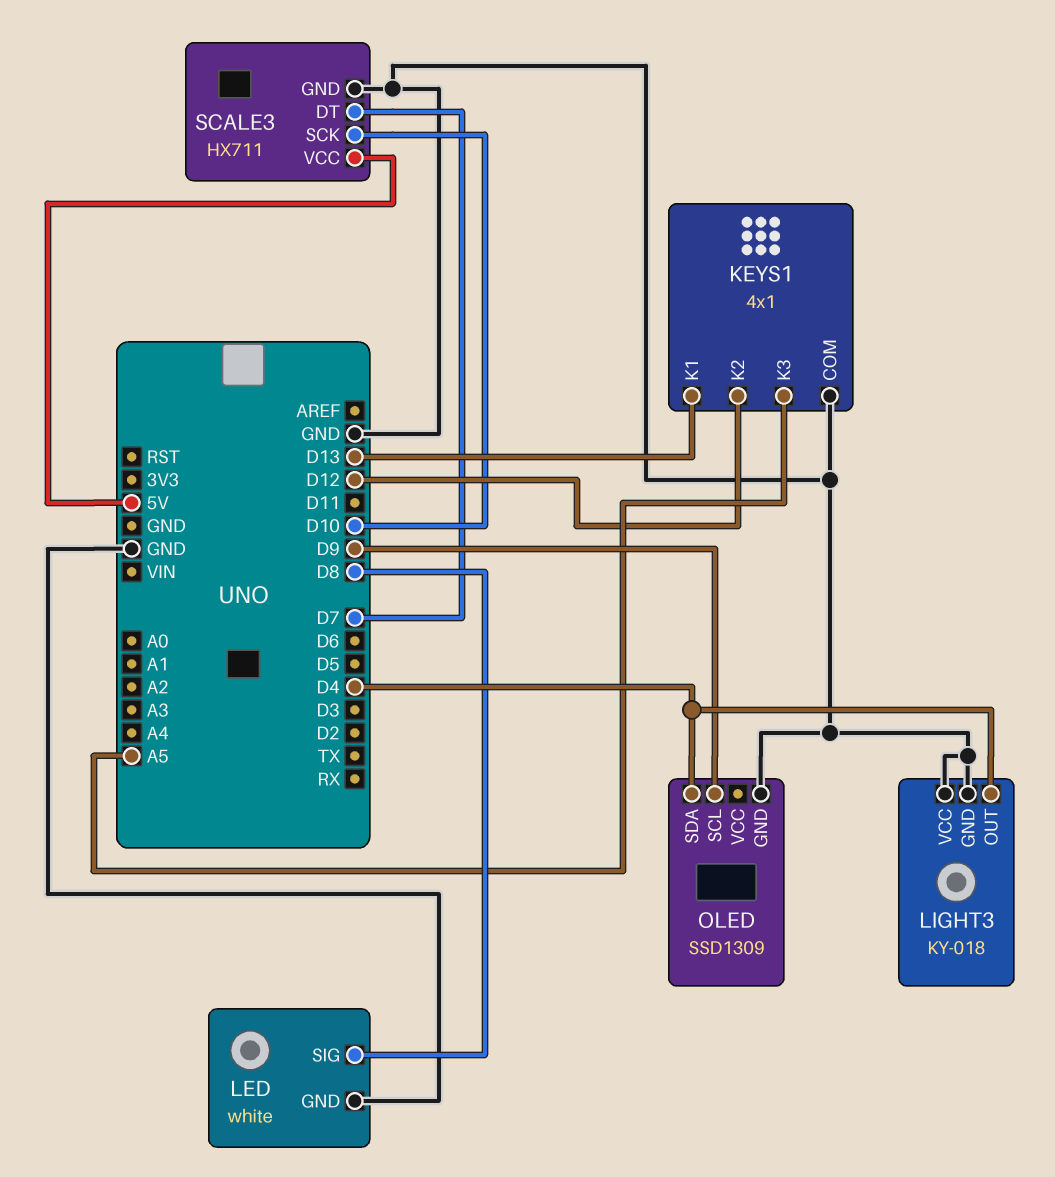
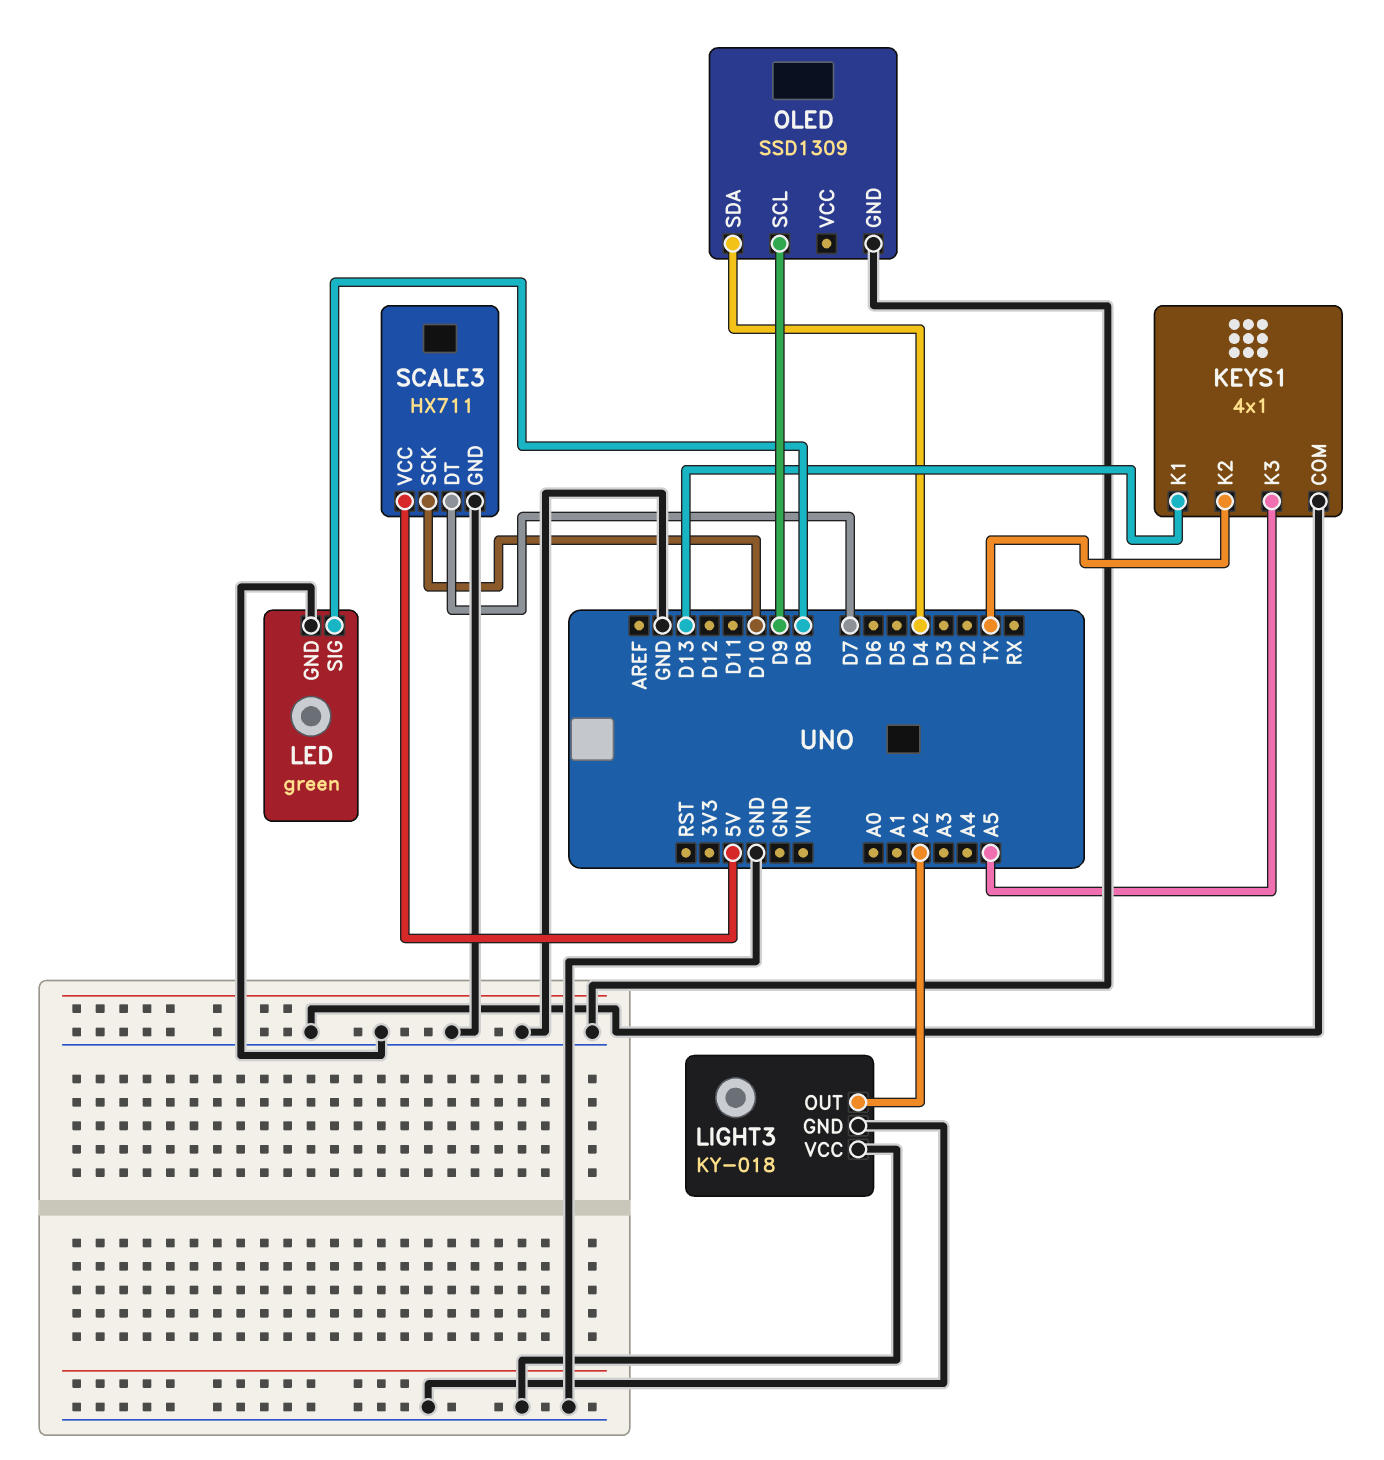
KEYS1 pin K2: D12 -> TX
LED: white -> green
LIGHT3 pin OUT: D4 -> A2

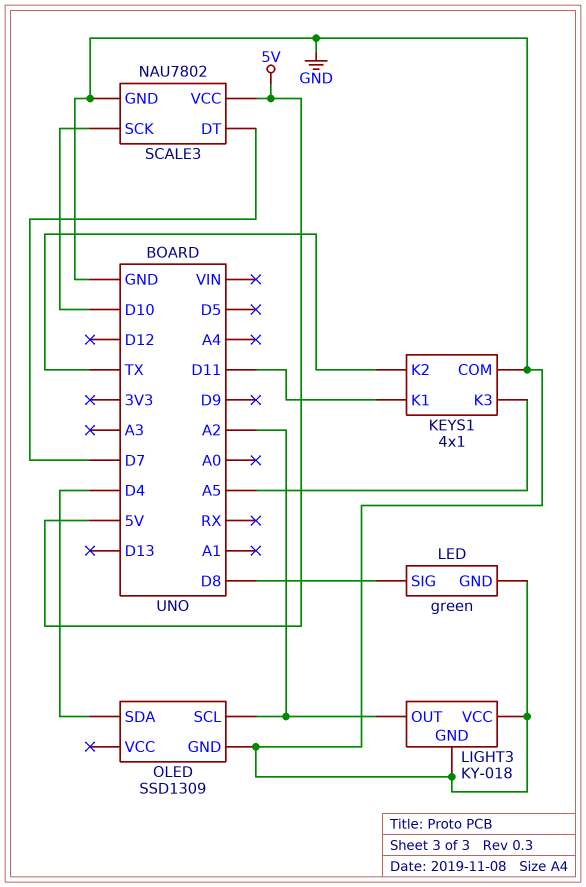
KEYS1 pin K1: D13 -> D11
OLED pin SCL: D9 -> A2
SCALE3: HX711 -> NAU7802

